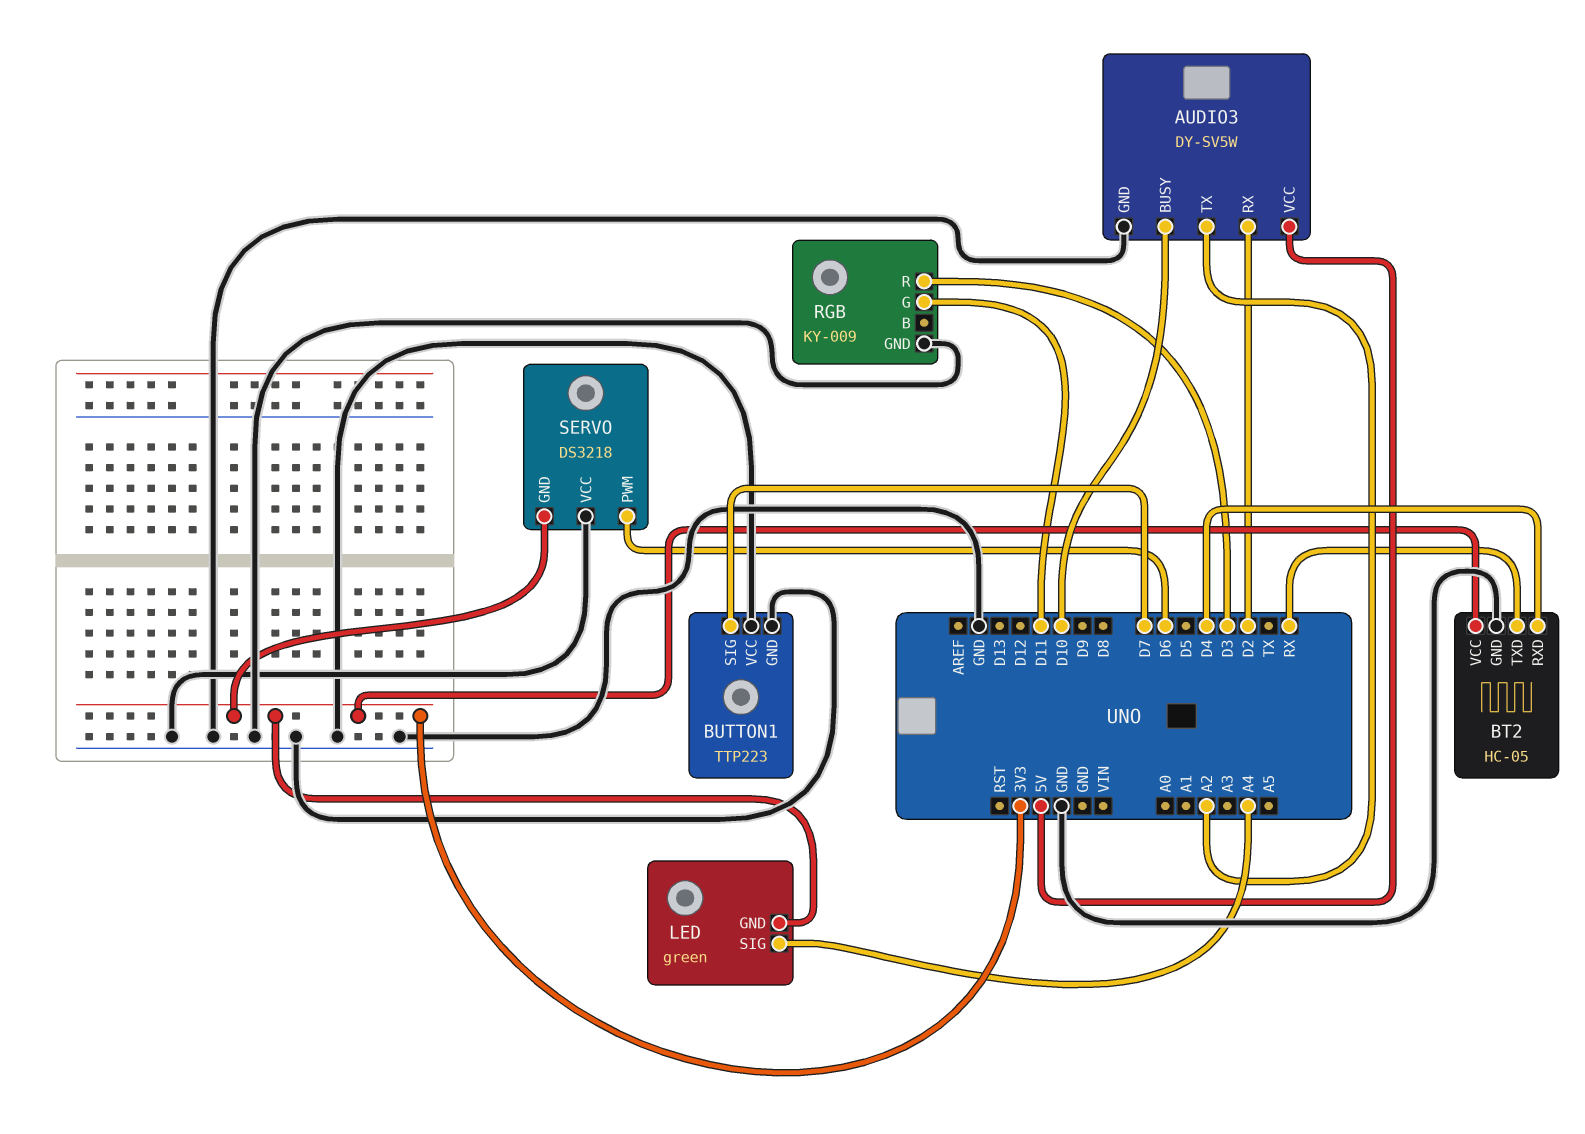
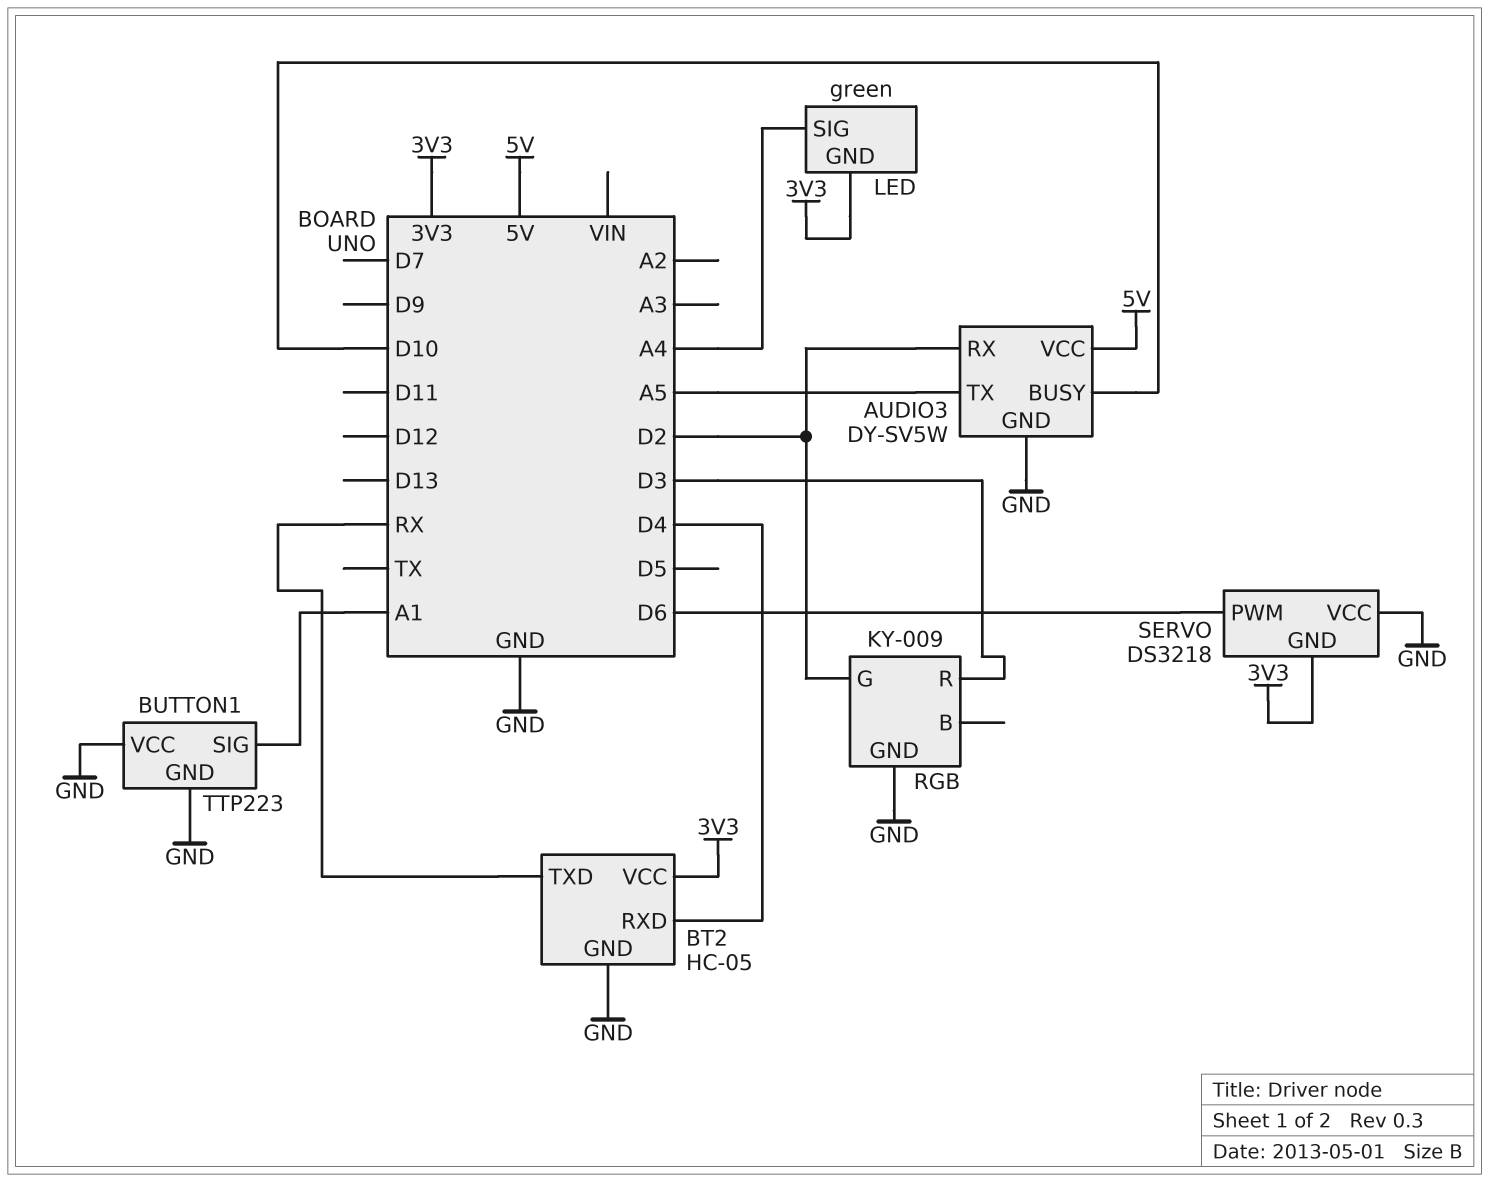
AUDIO3 pin TX: A2 -> A5
BUTTON1 pin SIG: D7 -> A1
RGB pin G: D11 -> D2

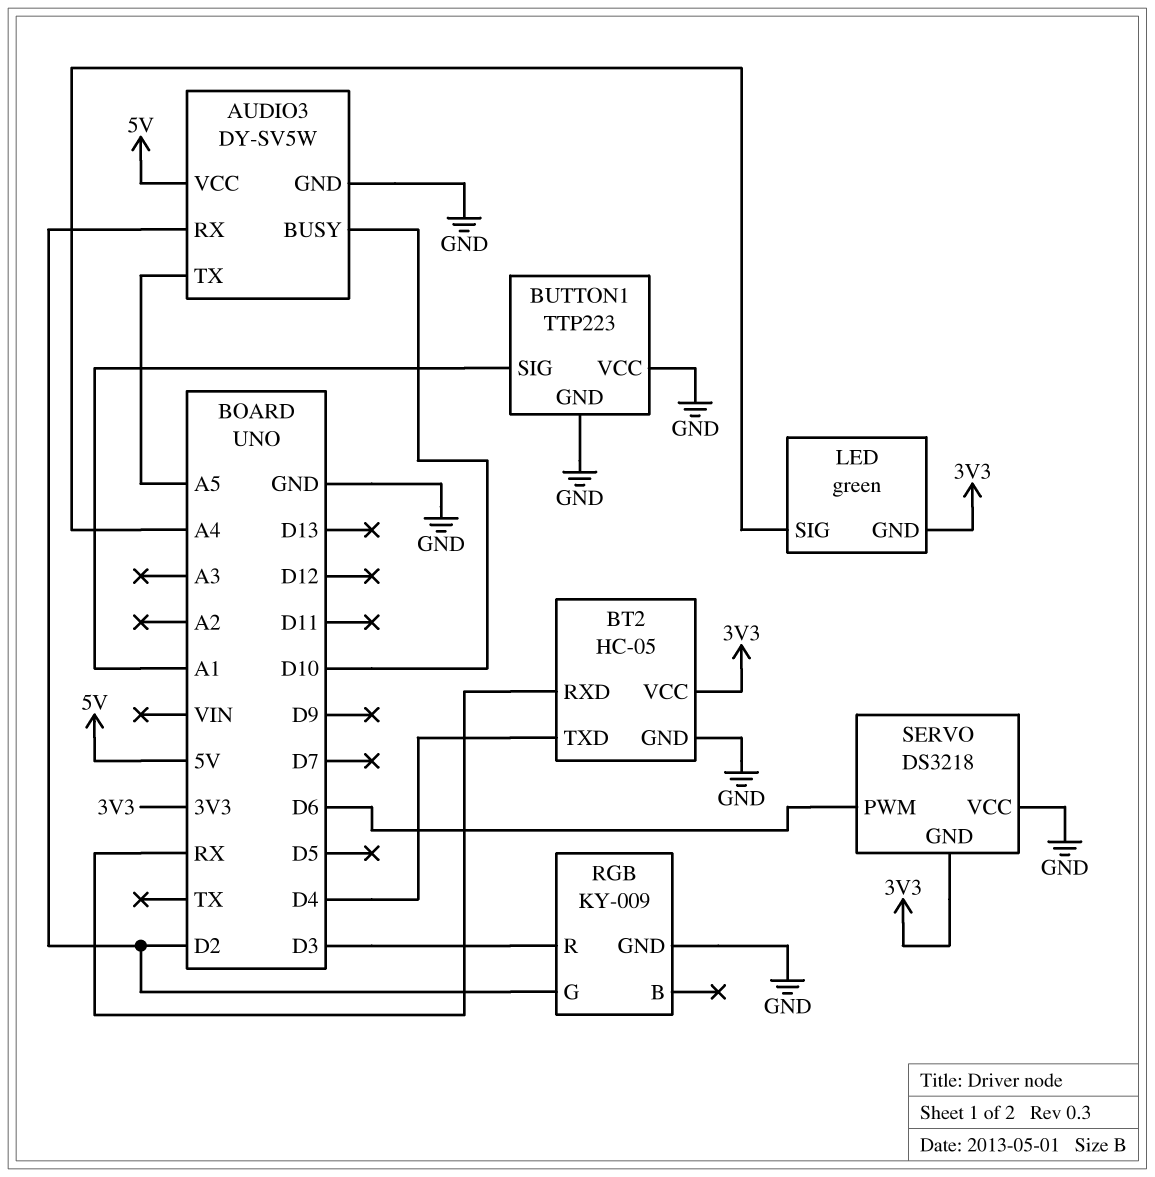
BT2 pin RXD: D4 -> RX
BT2 pin TXD: RX -> D4

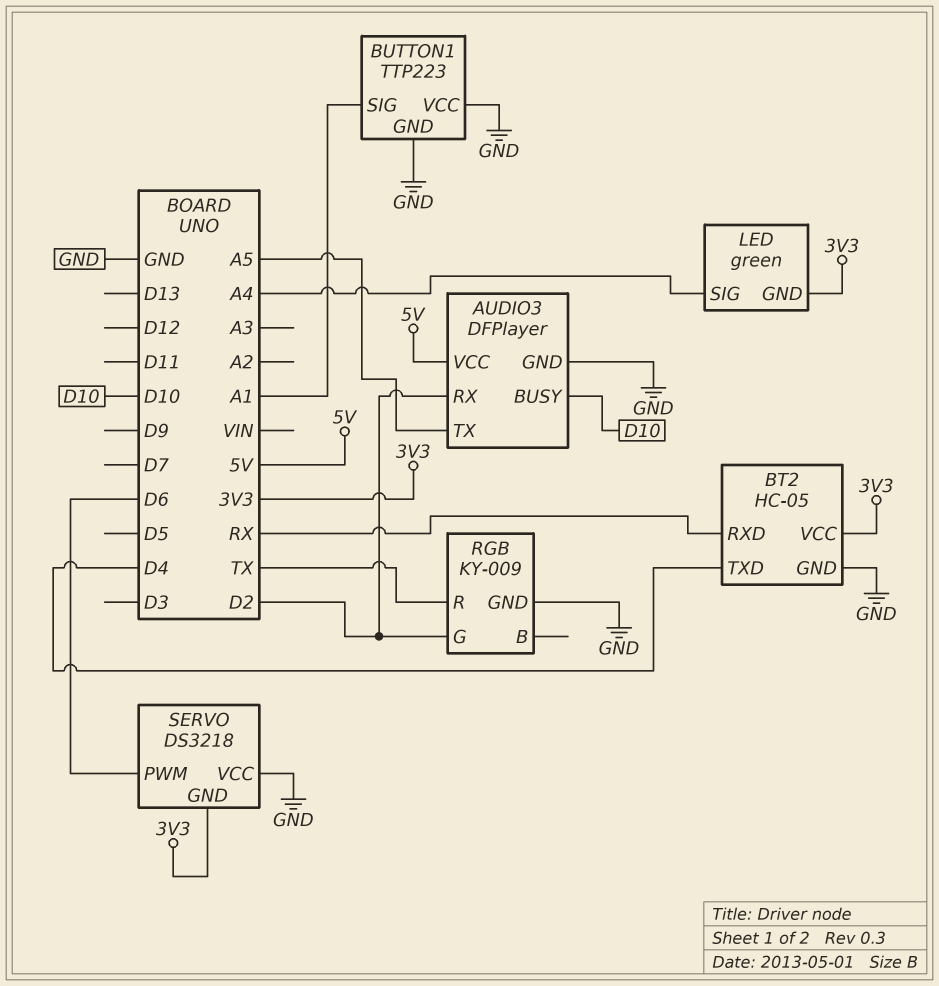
AUDIO3: DY-SV5W -> DFPlayer
RGB pin R: D3 -> TX

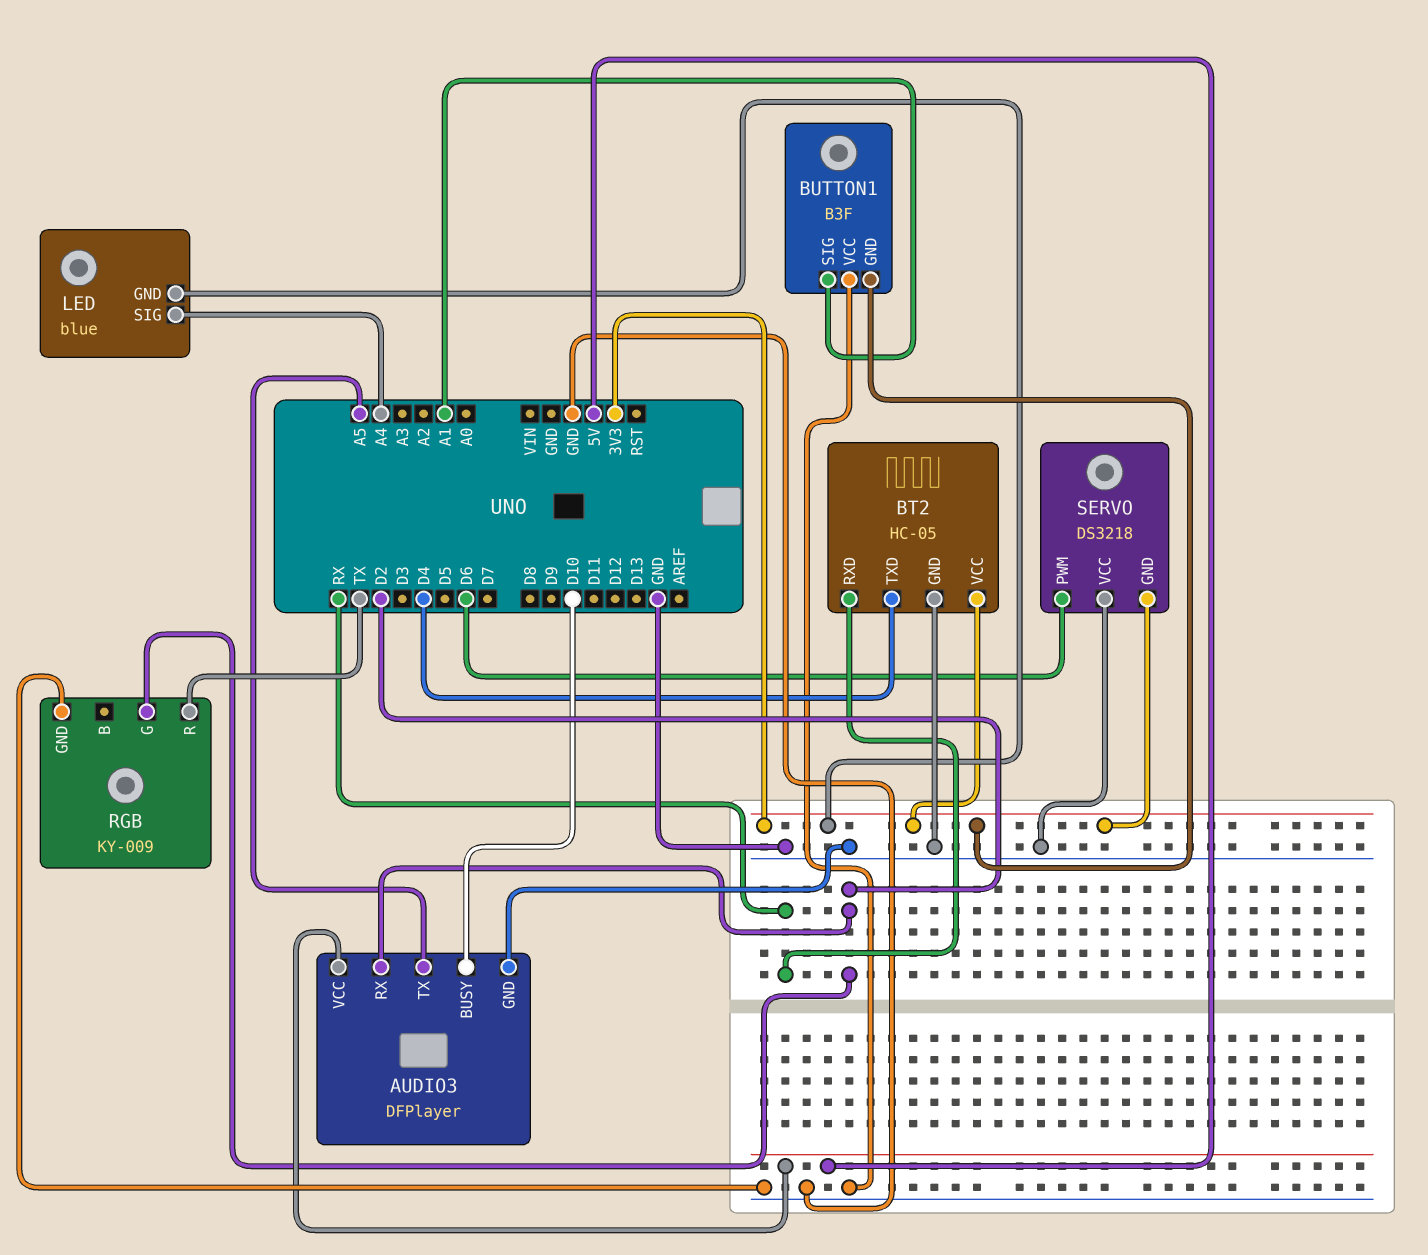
BUTTON1: TTP223 -> B3F
BUTTON1 pin GND: GND -> 3V3
LED: green -> blue

